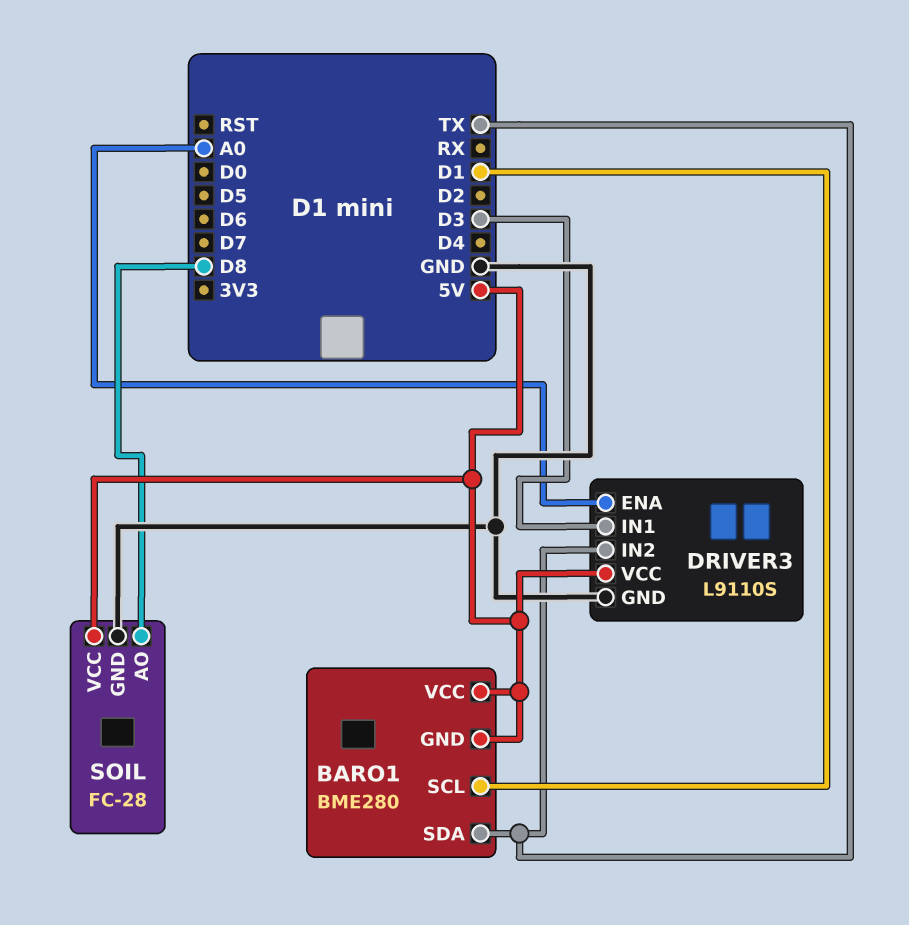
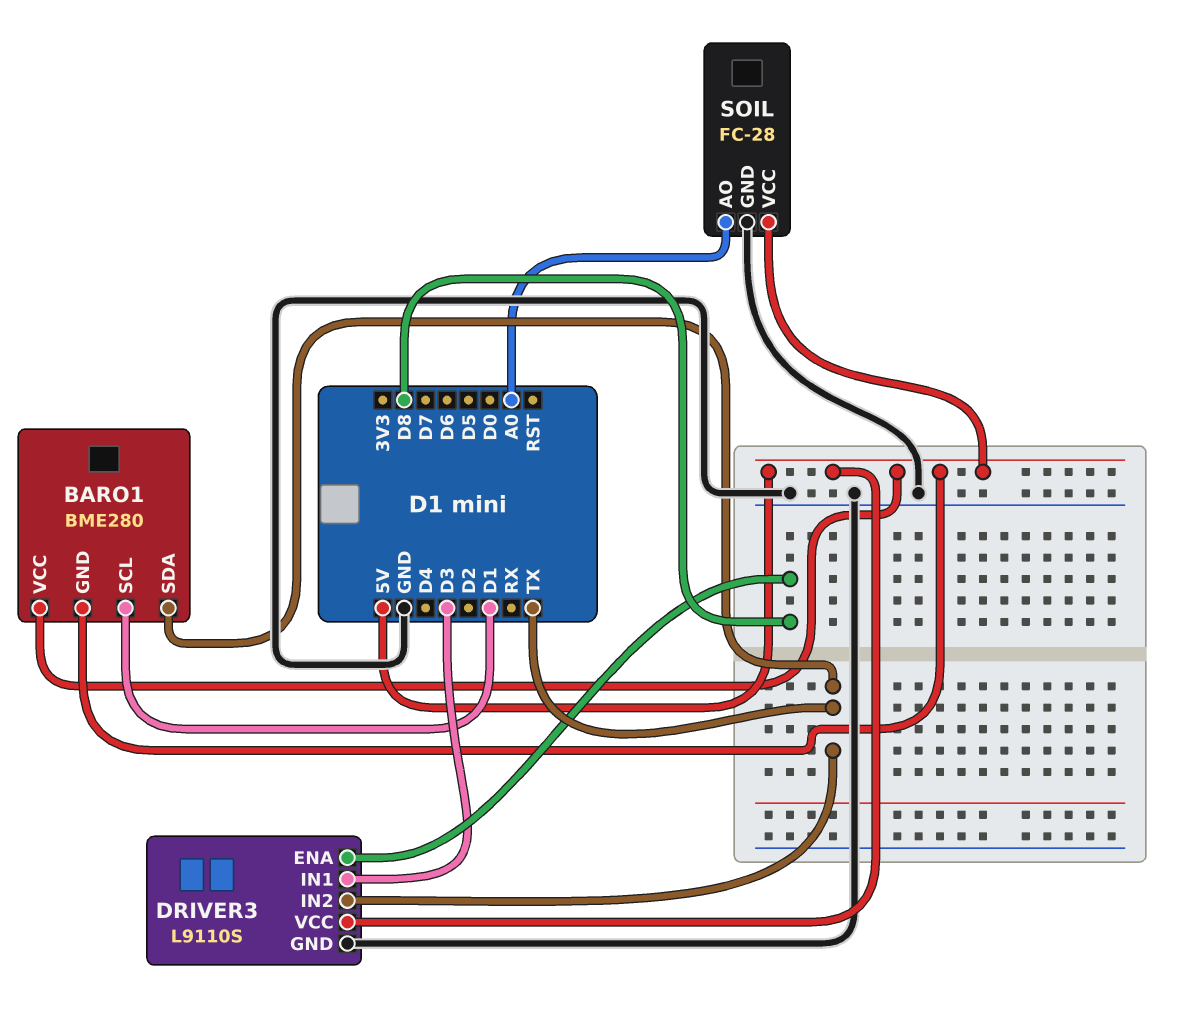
DRIVER3 pin ENA: A0 -> D8
SOIL pin AO: D8 -> A0

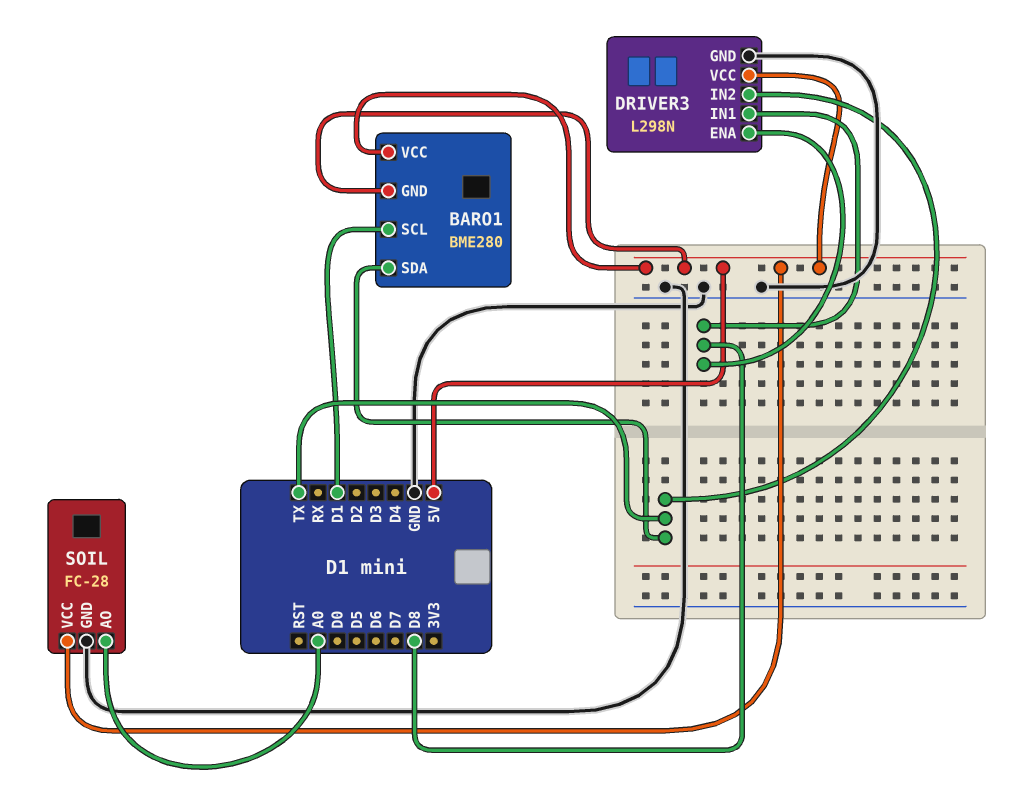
DRIVER3: L9110S -> L298N
DRIVER3 pin IN1: D3 -> D8

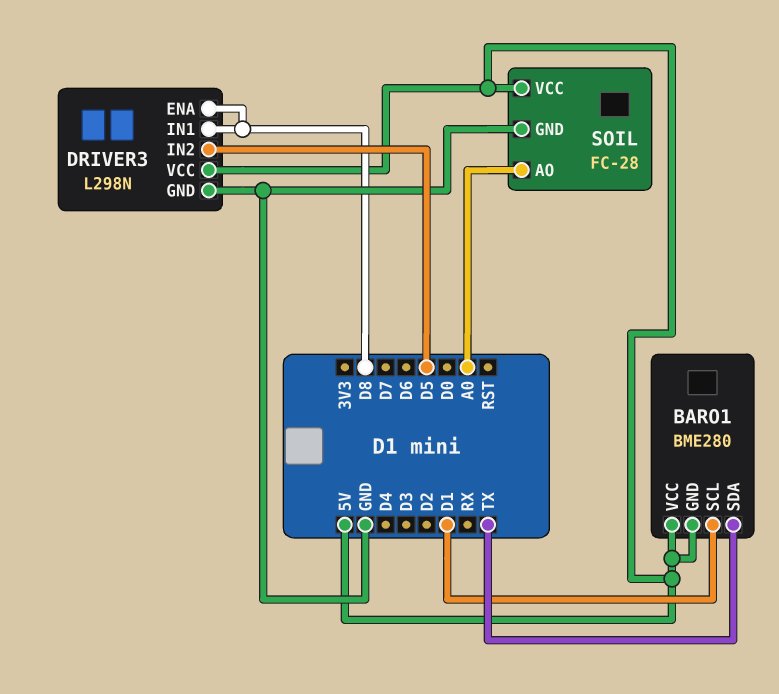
DRIVER3 pin IN2: TX -> D5

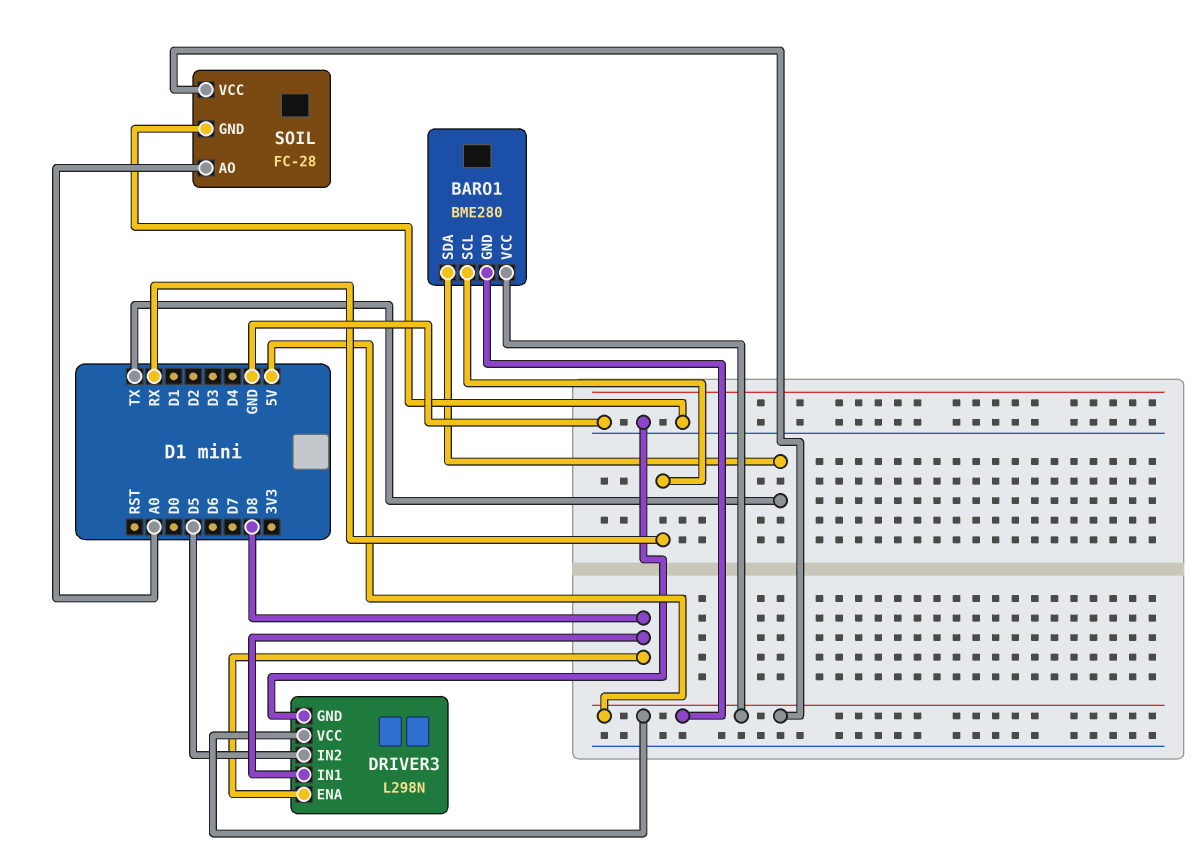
BARO1 pin SCL: D1 -> RX

